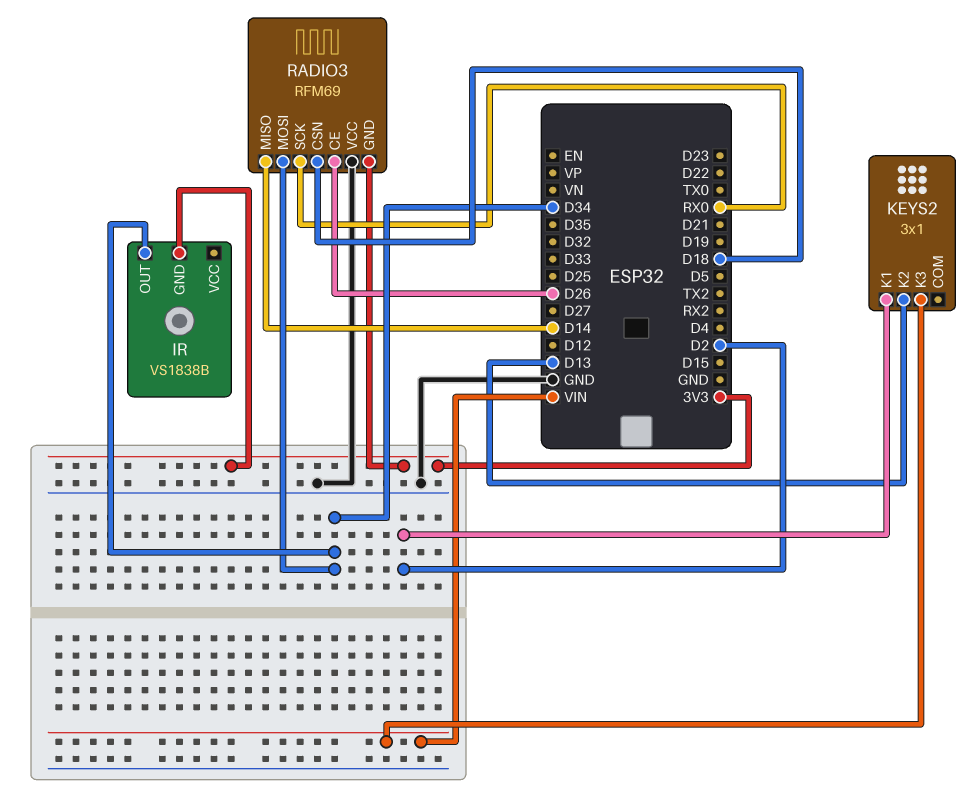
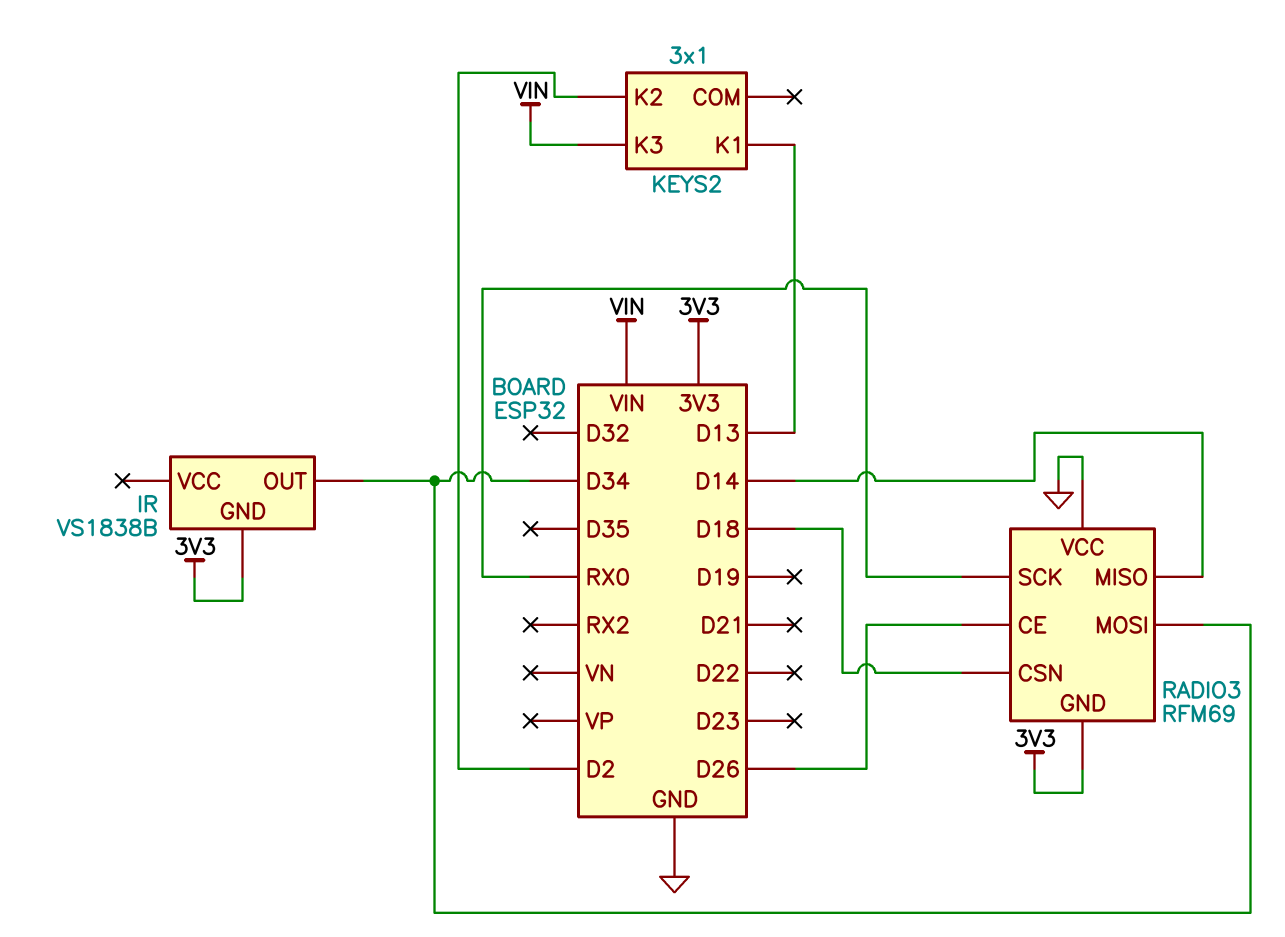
KEYS2 pin K1: D2 -> D13
KEYS2 pin K2: D13 -> D2

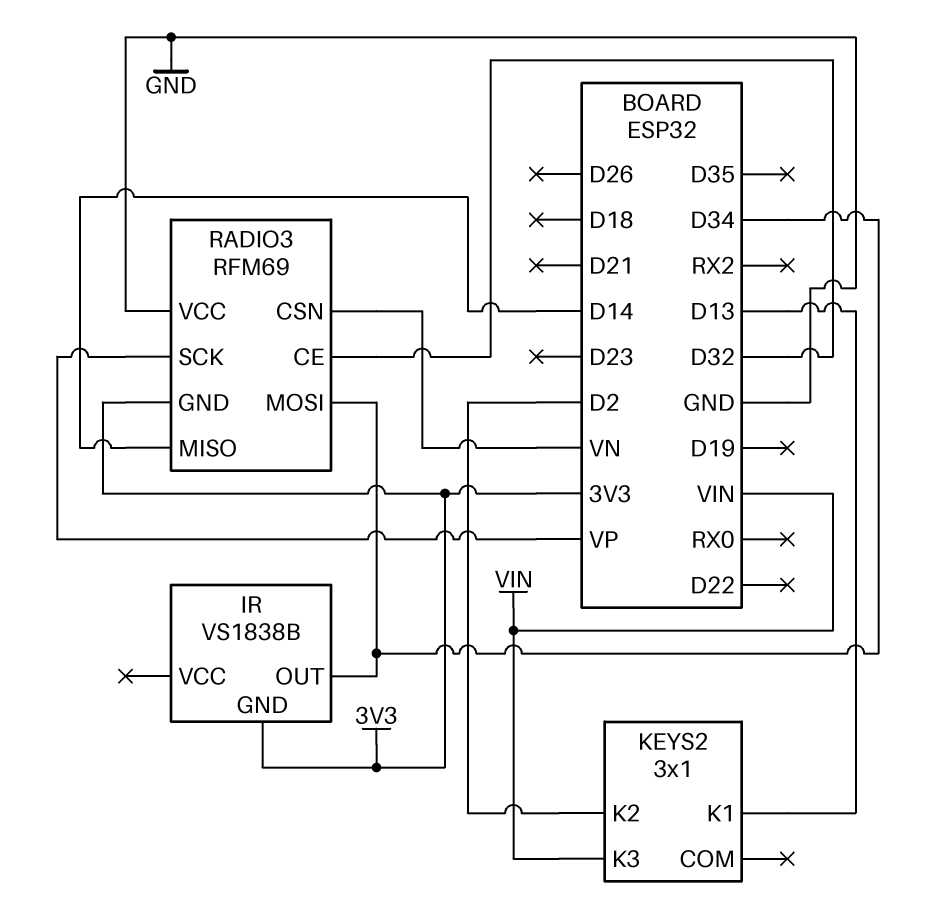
RADIO3 pin CE: D26 -> D32
RADIO3 pin CSN: D18 -> VN
RADIO3 pin SCK: RX0 -> VP

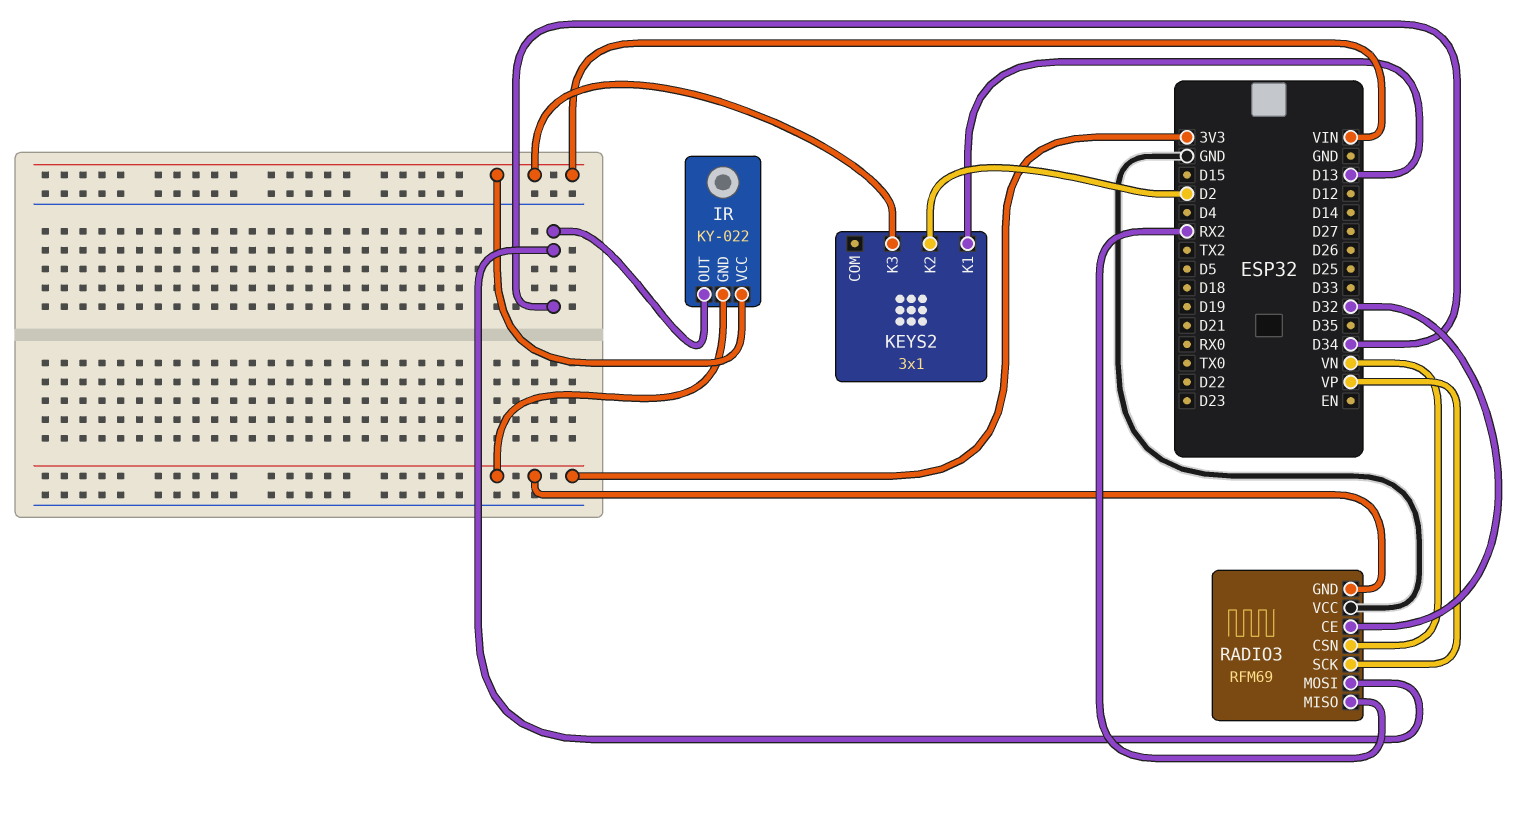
IR: VS1838B -> KY-022
IR pin VCC: none -> VIN
RADIO3 pin MISO: D14 -> RX2

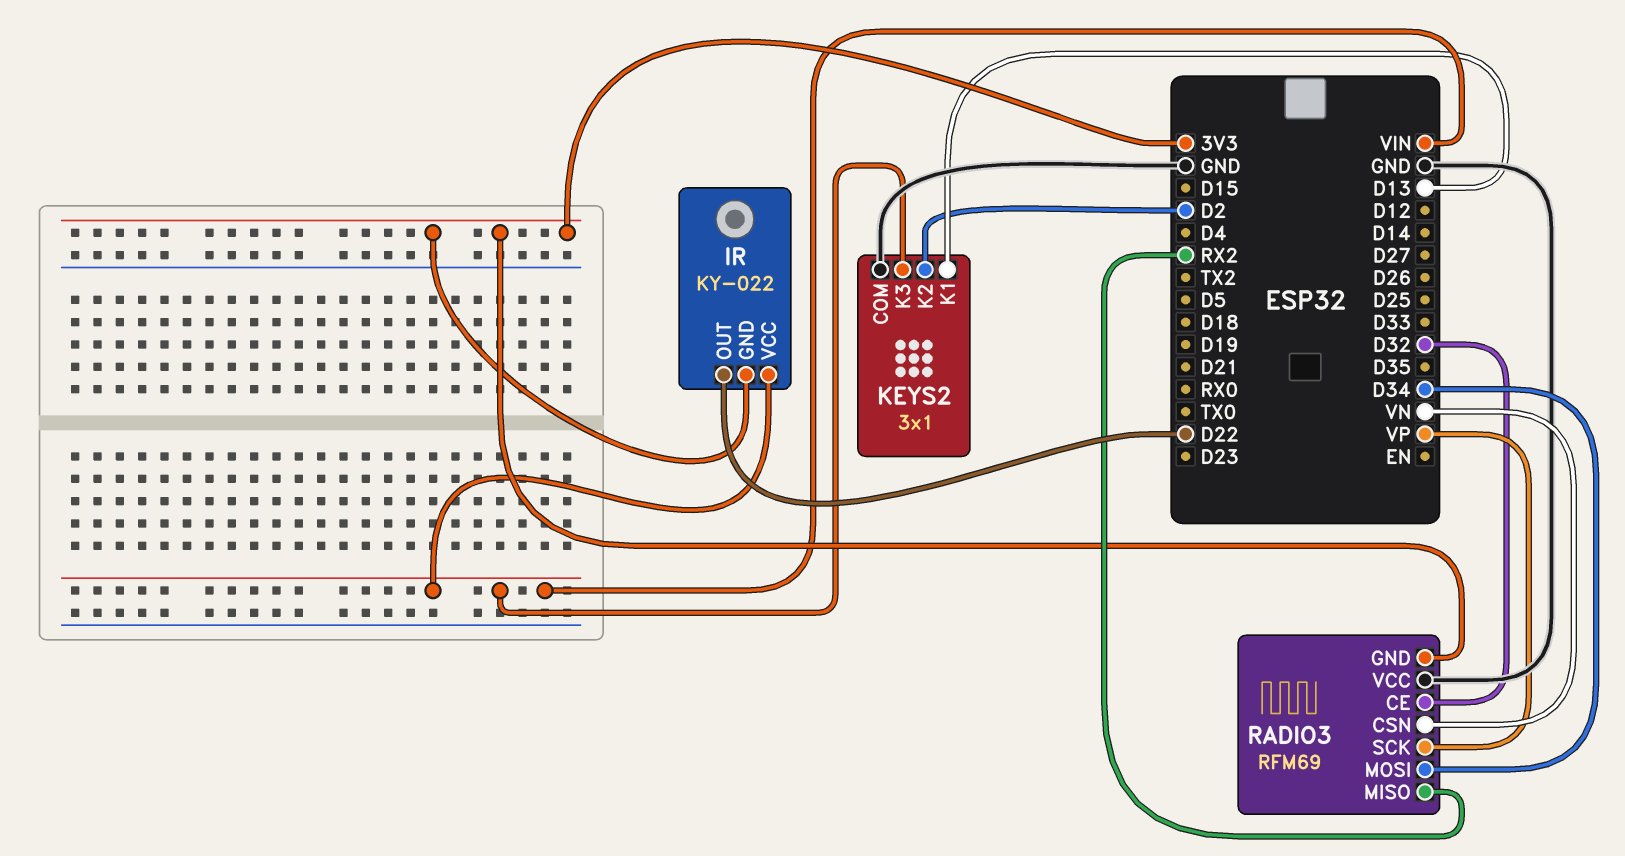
IR pin OUT: D34 -> D22
KEYS2 pin COM: none -> GND

